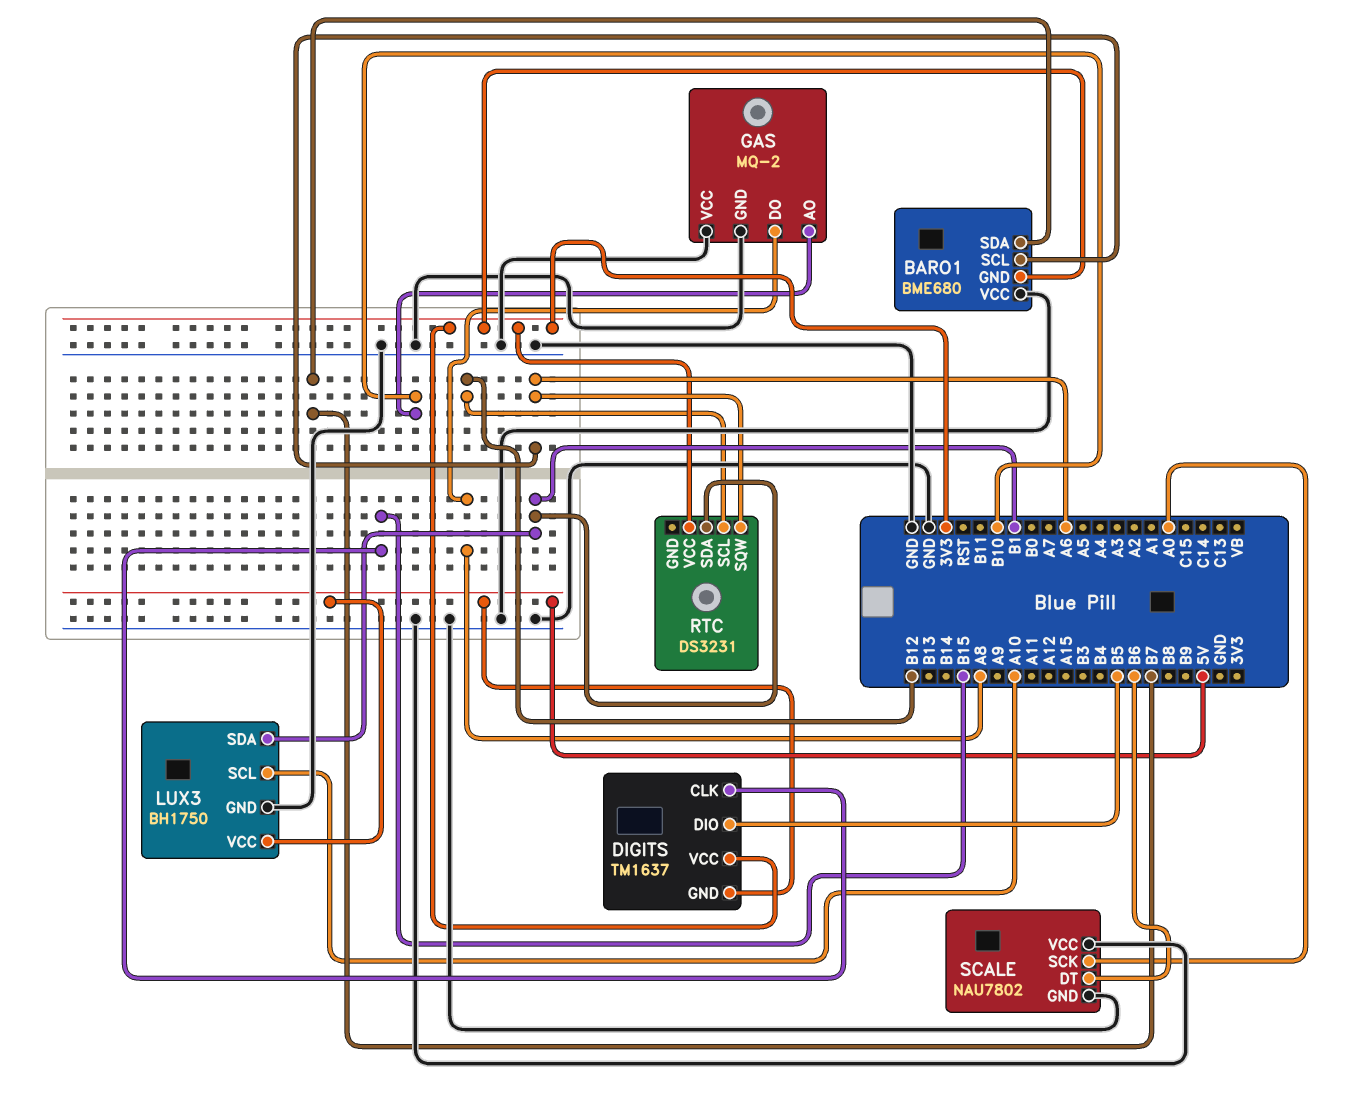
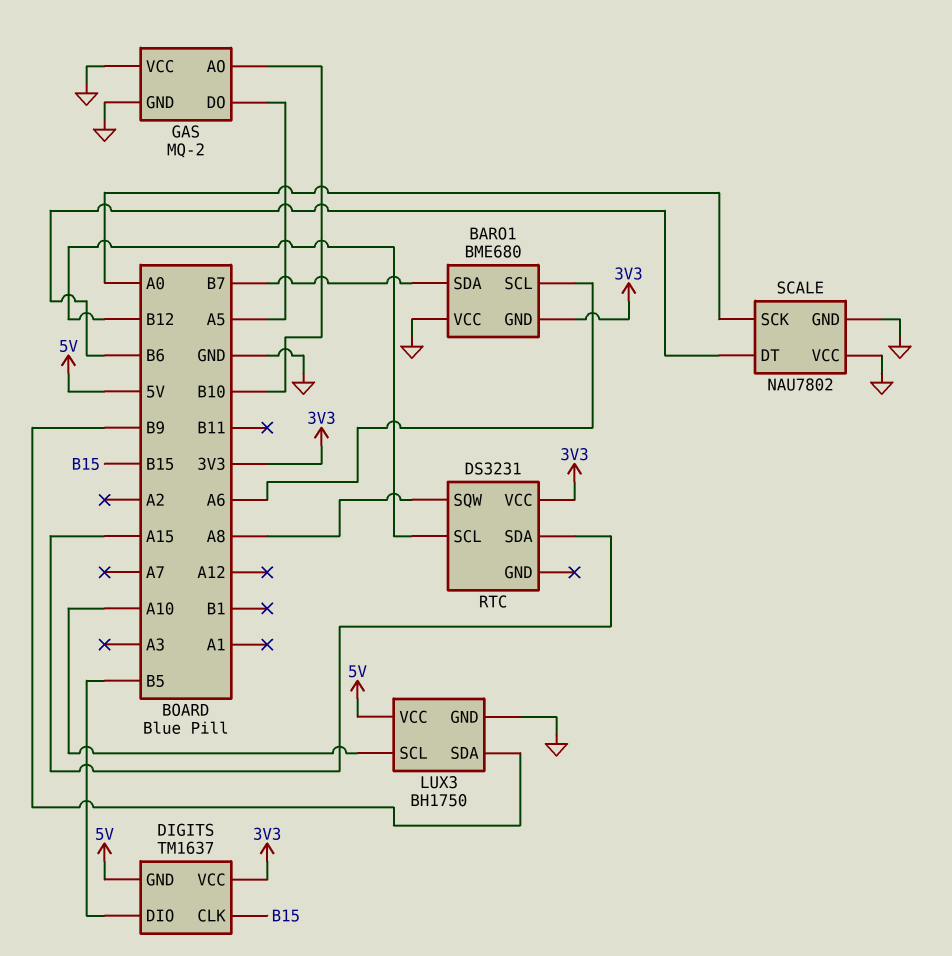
GAS pin DO: A8 -> A5
LUX3 pin SDA: B1 -> B9
RTC pin SDA: B1 -> A15
RTC pin SQW: A6 -> A8

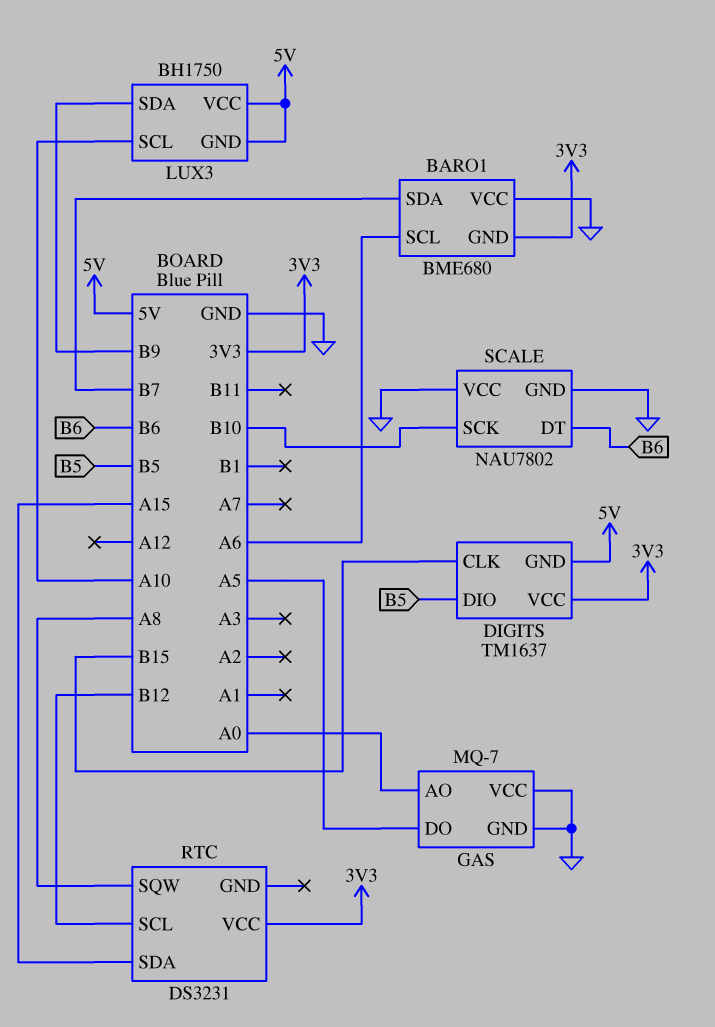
GAS: MQ-2 -> MQ-7
GAS pin AO: B10 -> A0
LUX3 pin GND: GND -> 5V
SCALE pin SCK: A0 -> B10

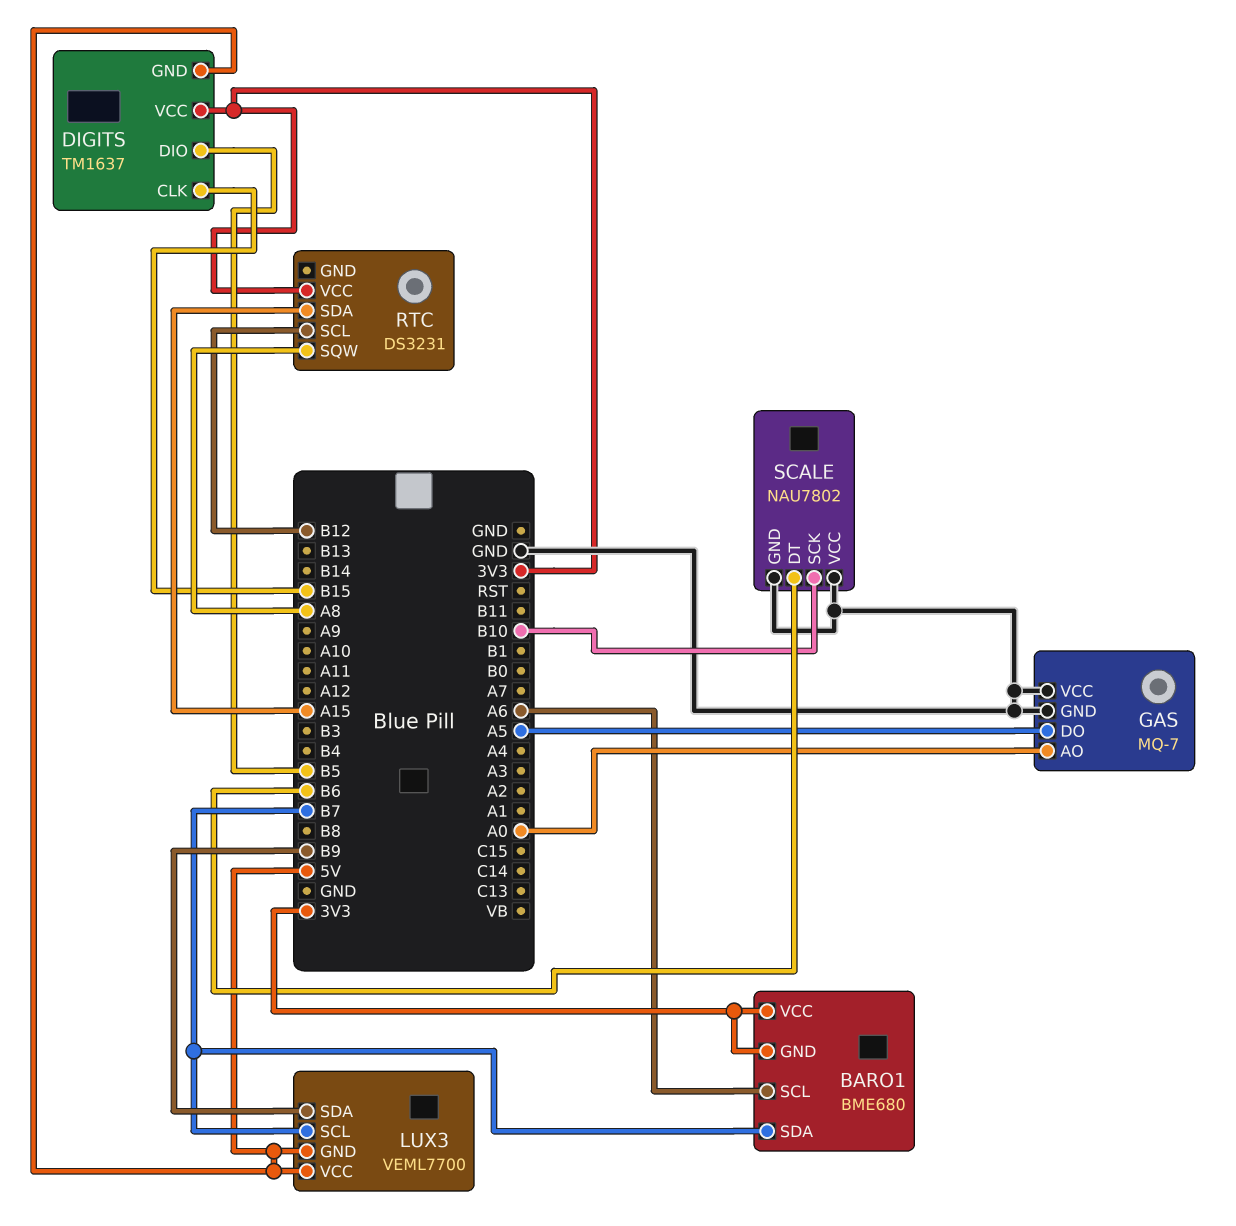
BARO1 pin VCC: GND -> 3V3
LUX3: BH1750 -> VEML7700
LUX3 pin SCL: A10 -> B7

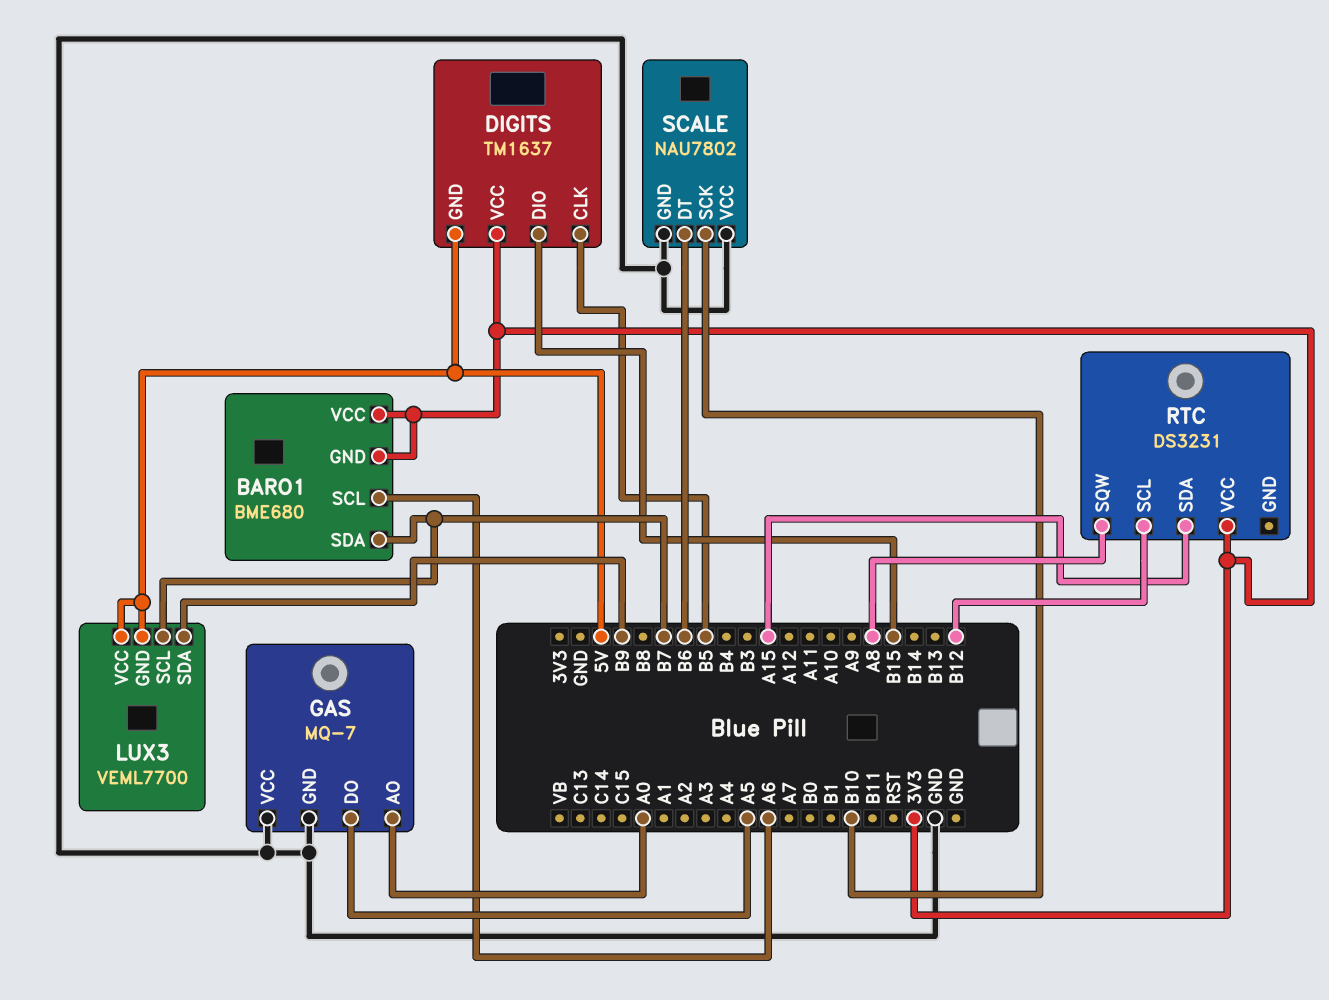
DIGITS pin CLK: B15 -> B5
DIGITS pin DIO: B5 -> B15

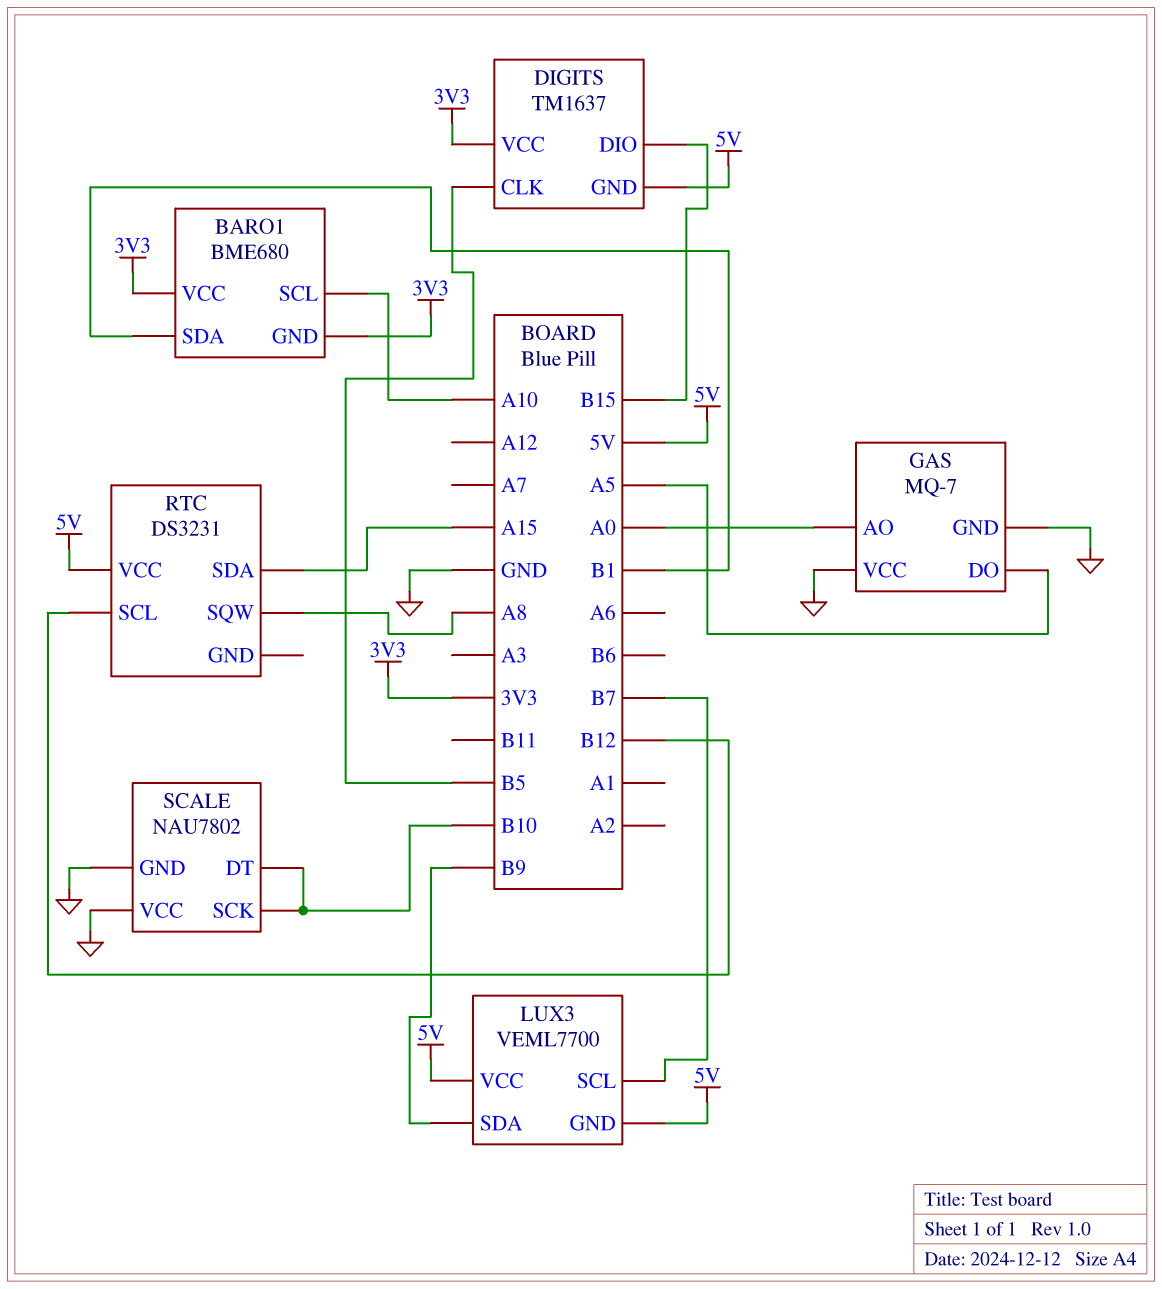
BARO1 pin SCL: A6 -> A10
BARO1 pin SDA: B7 -> B1
RTC pin VCC: 3V3 -> 5V
SCALE pin DT: B6 -> B10

